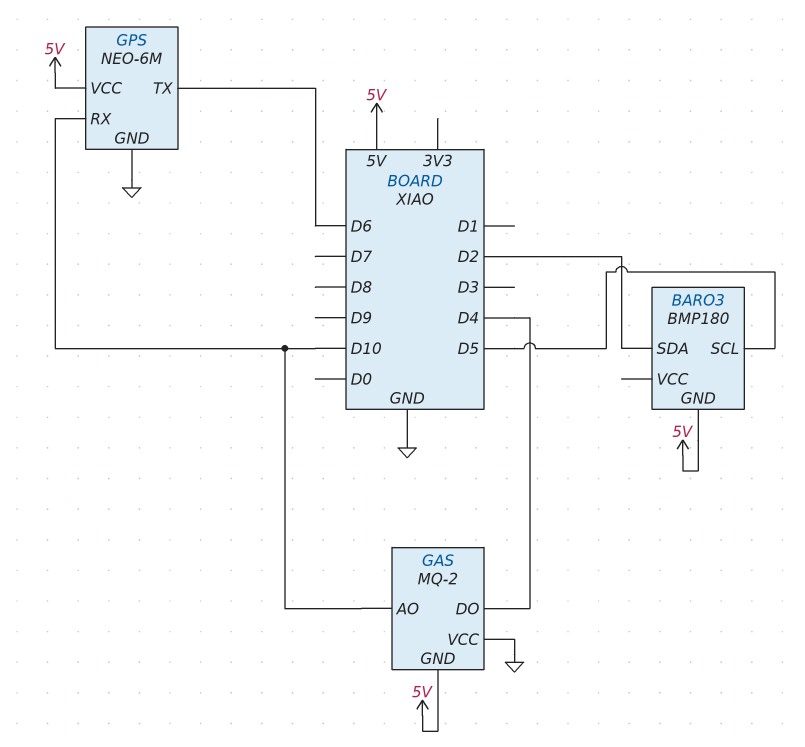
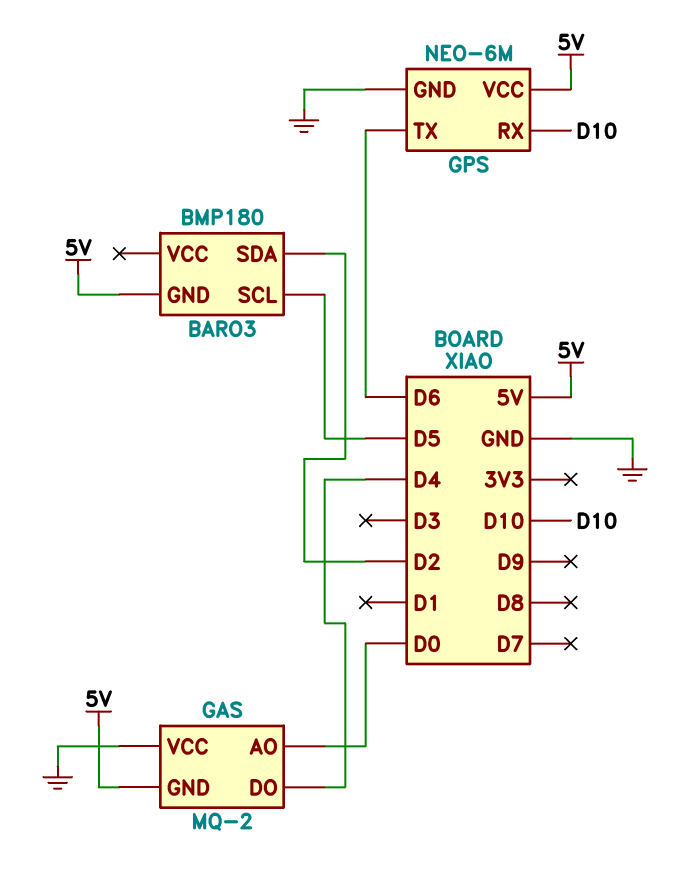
GAS pin AO: D10 -> D0

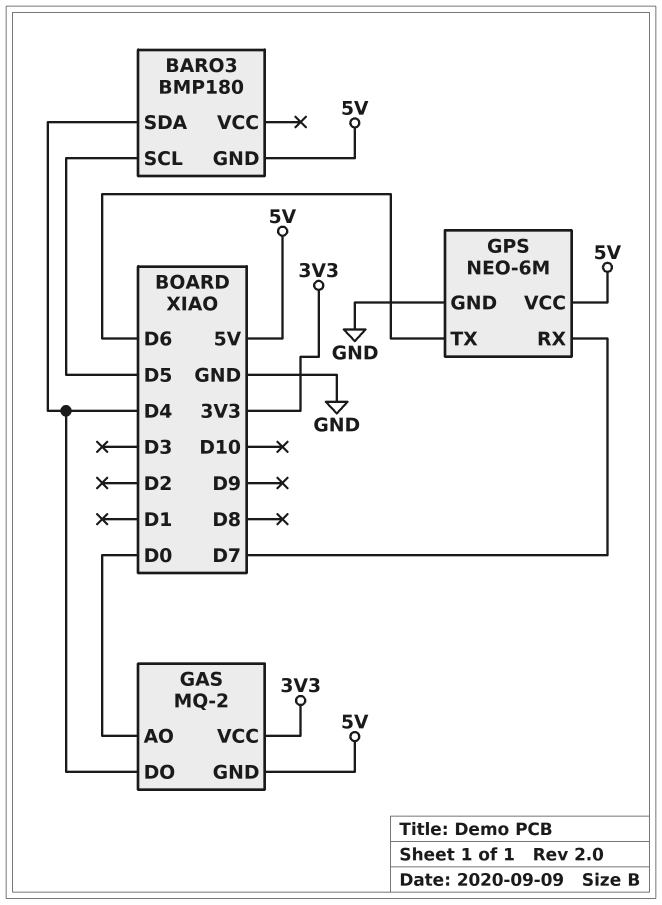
BARO3 pin SDA: D2 -> D4
GAS pin VCC: GND -> 3V3
GPS pin RX: D10 -> D7

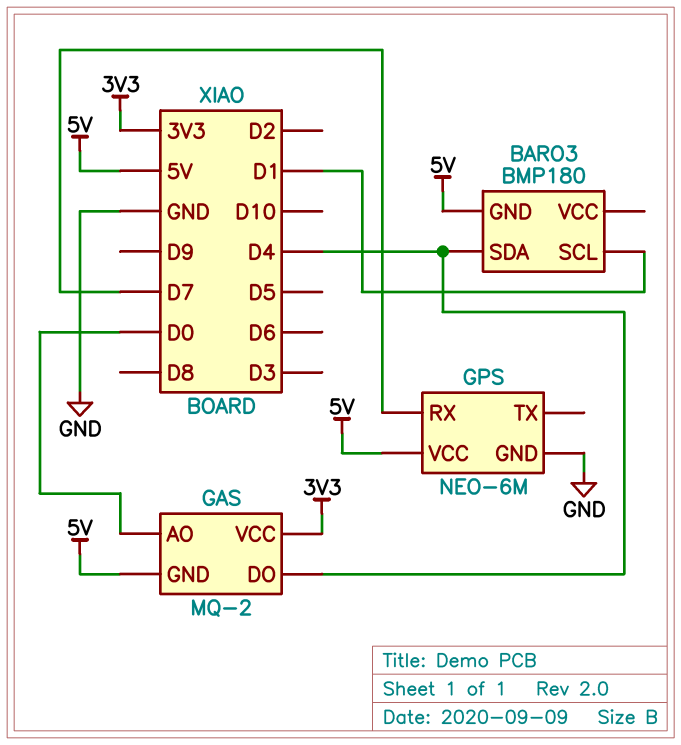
BARO3 pin SCL: D5 -> D1
GPS pin TX: D6 -> none

